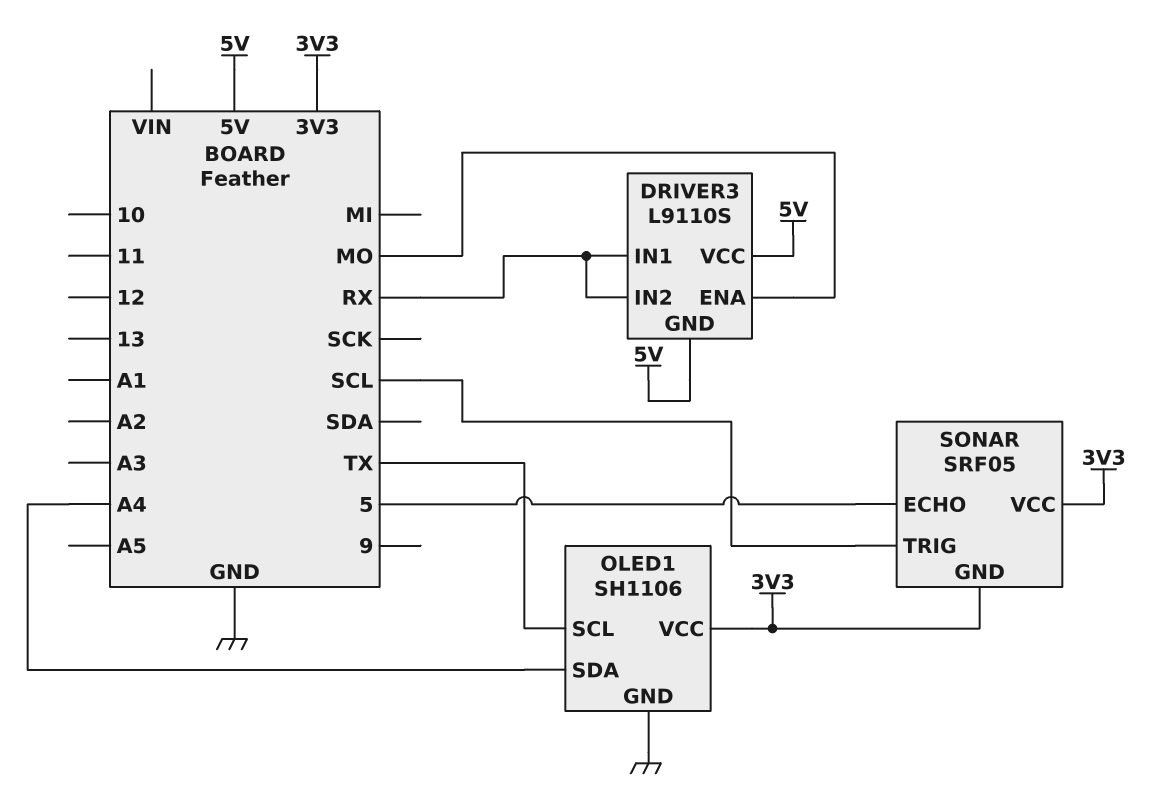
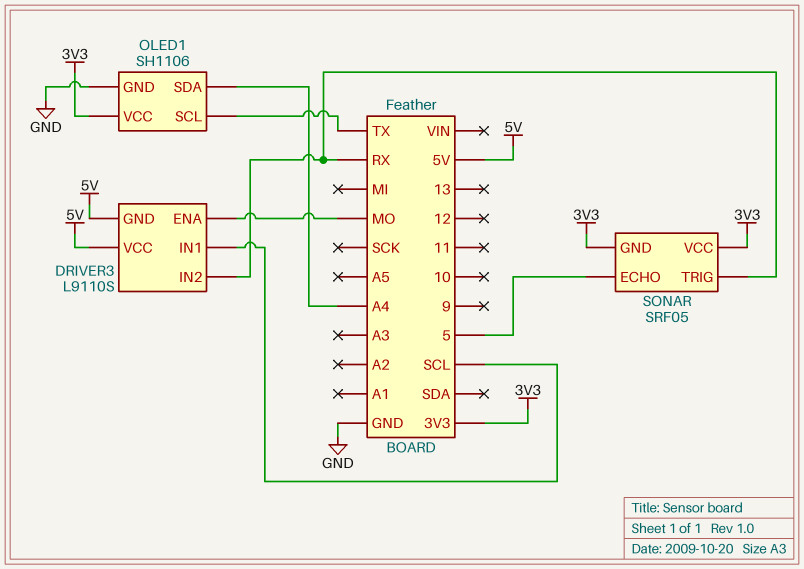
DRIVER3 pin IN1: RX -> SCL
SONAR pin TRIG: SCL -> RX

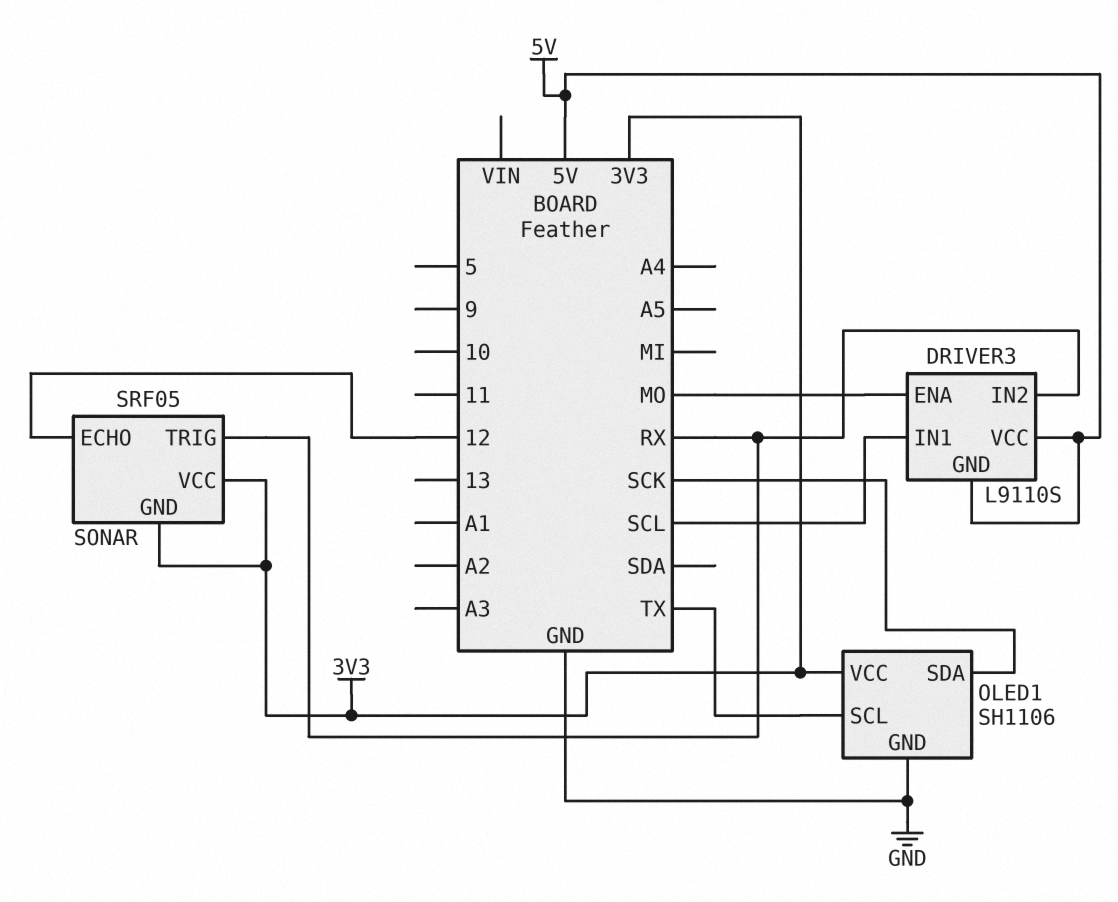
OLED1 pin SDA: A4 -> SCK
SONAR pin ECHO: 5 -> 12

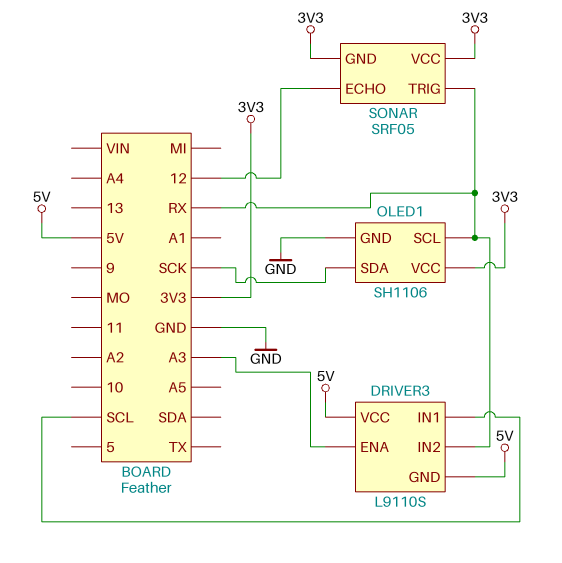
DRIVER3 pin ENA: MO -> A3
OLED1 pin SCL: TX -> RX

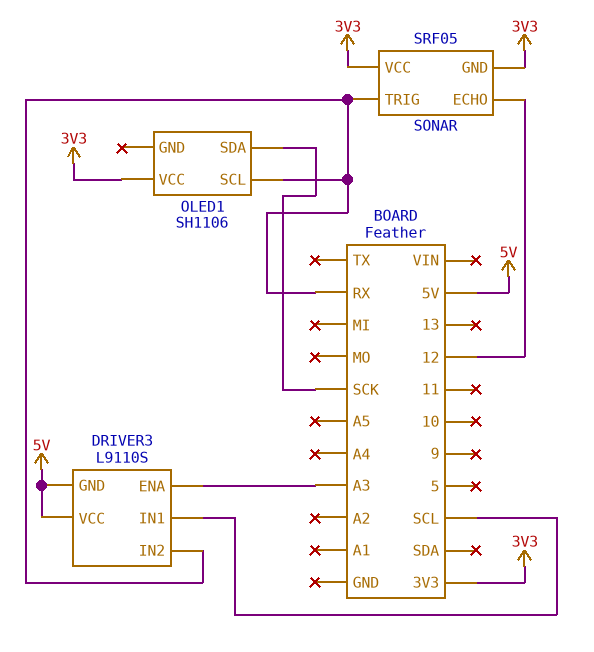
OLED1 pin GND: GND -> none

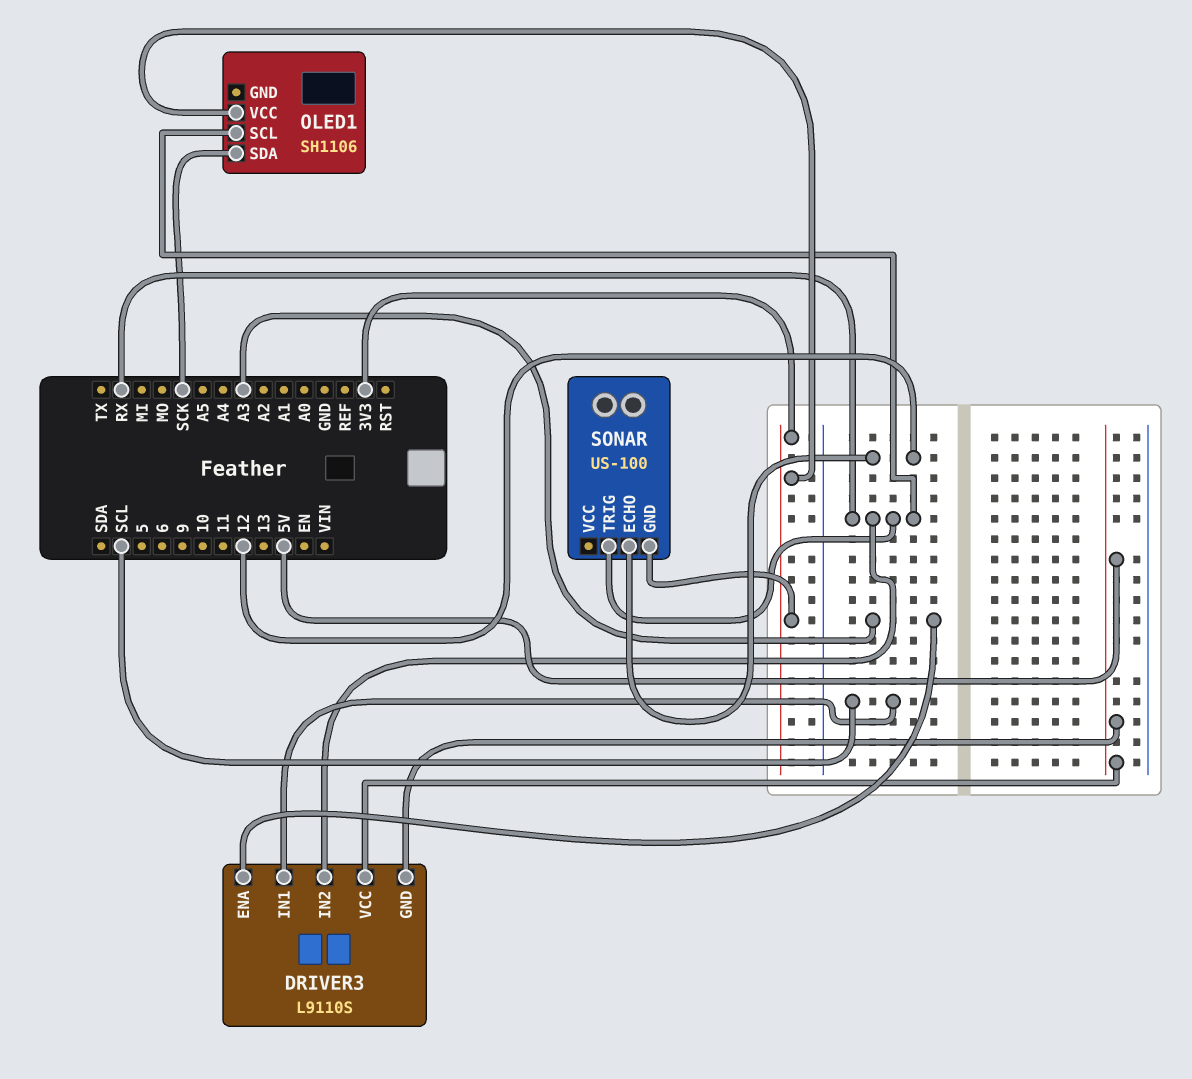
SONAR: SRF05 -> US-100
SONAR pin VCC: 3V3 -> none

